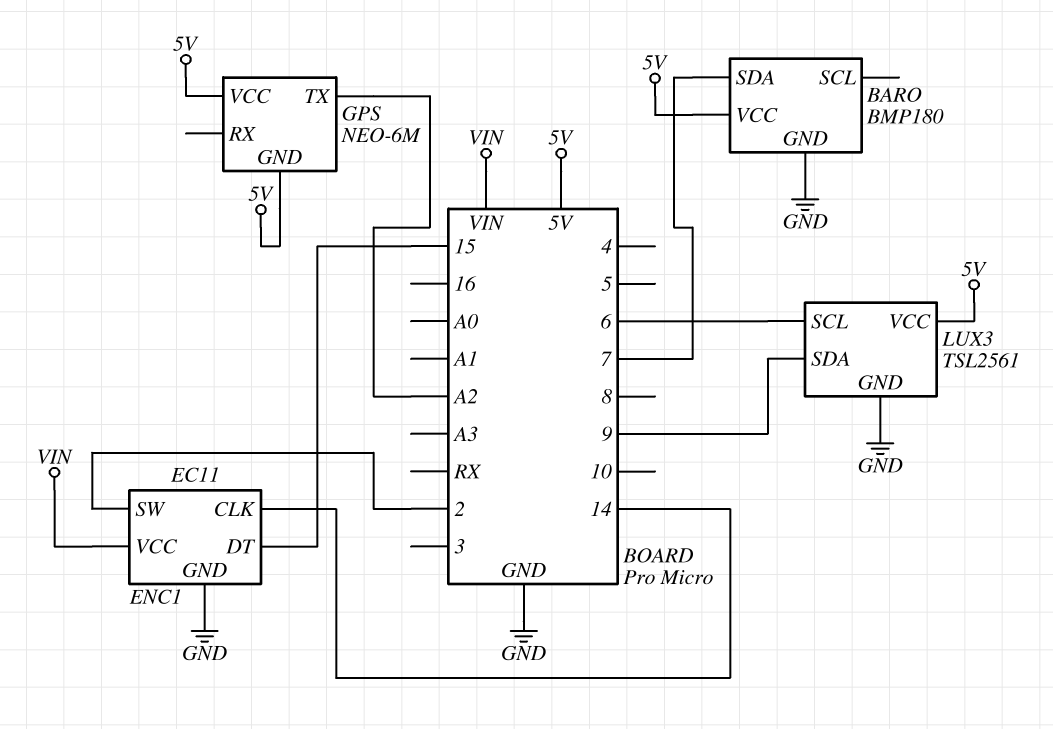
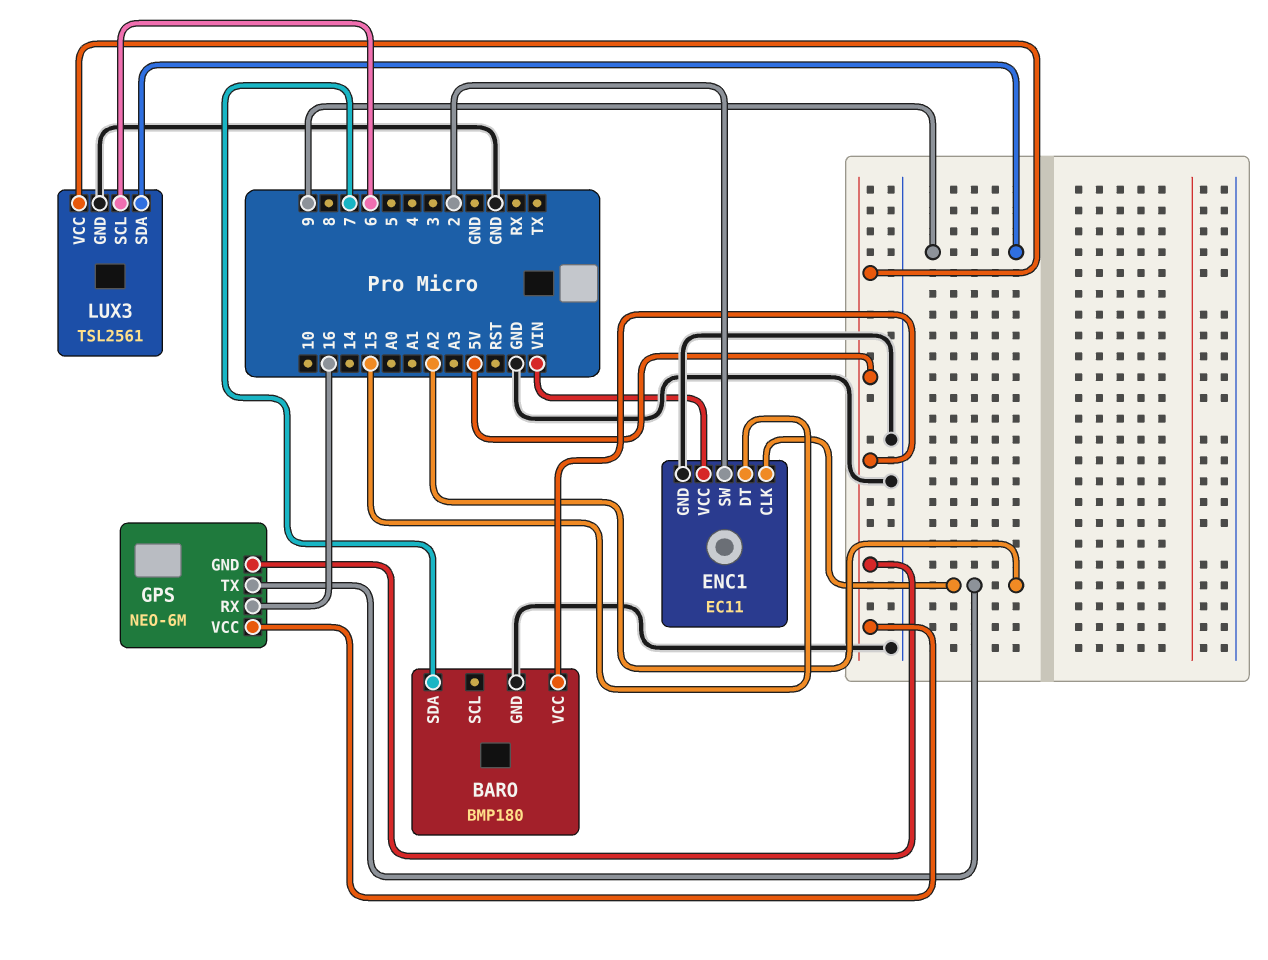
ENC1 pin CLK: 14 -> A2
GPS pin RX: none -> 16

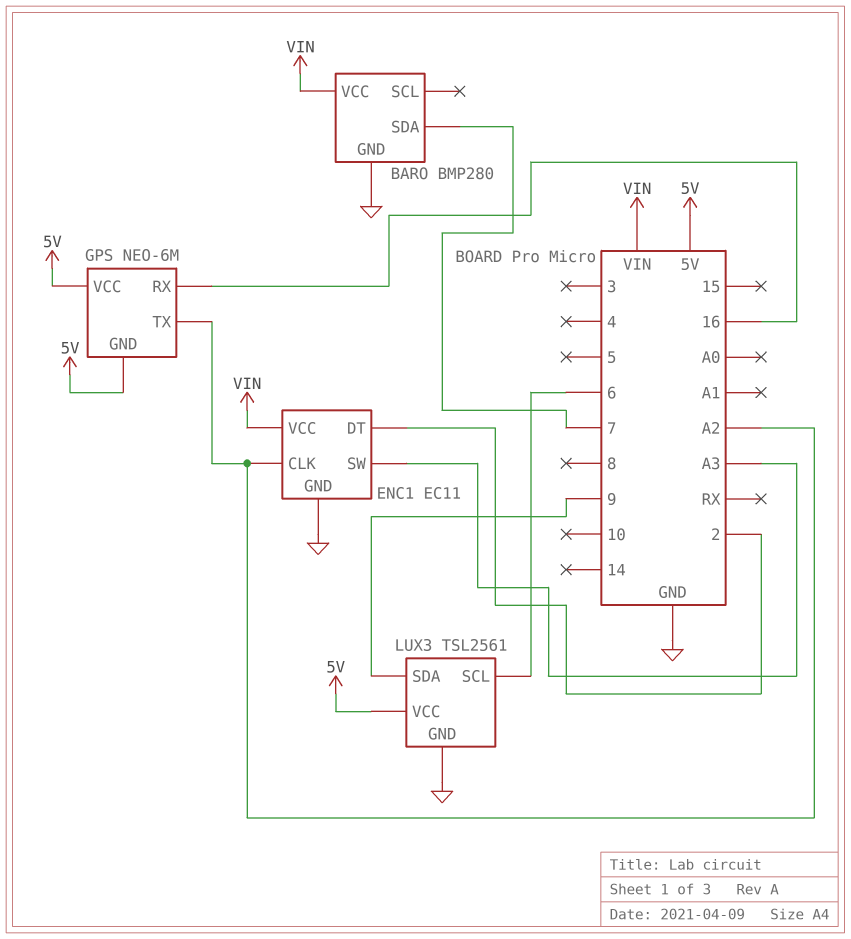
BARO: BMP180 -> BMP280
BARO pin VCC: 5V -> VIN
ENC1 pin DT: 15 -> 2
ENC1 pin SW: 2 -> A3

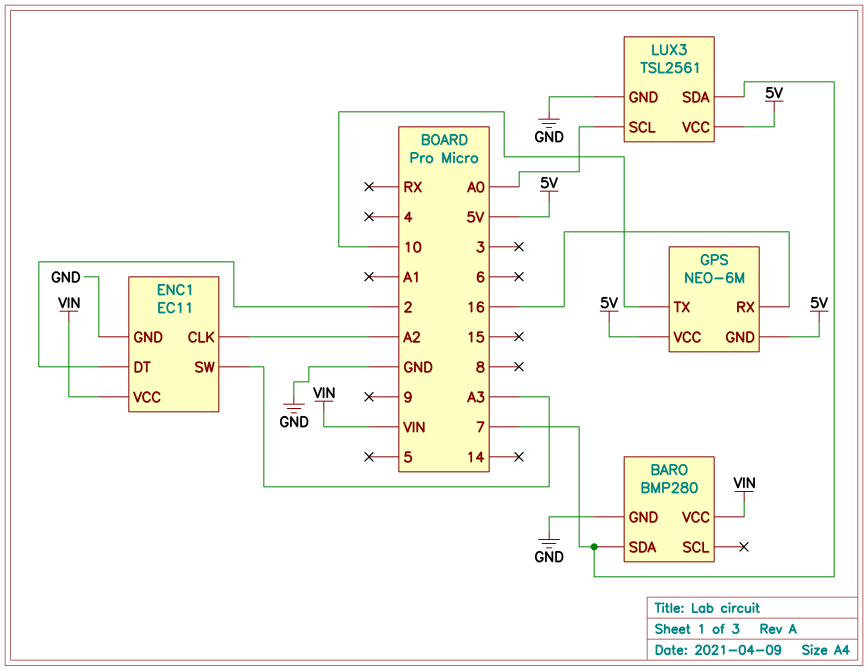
GPS pin TX: A2 -> 10
LUX3 pin SCL: 6 -> A0
LUX3 pin SDA: 9 -> 7

